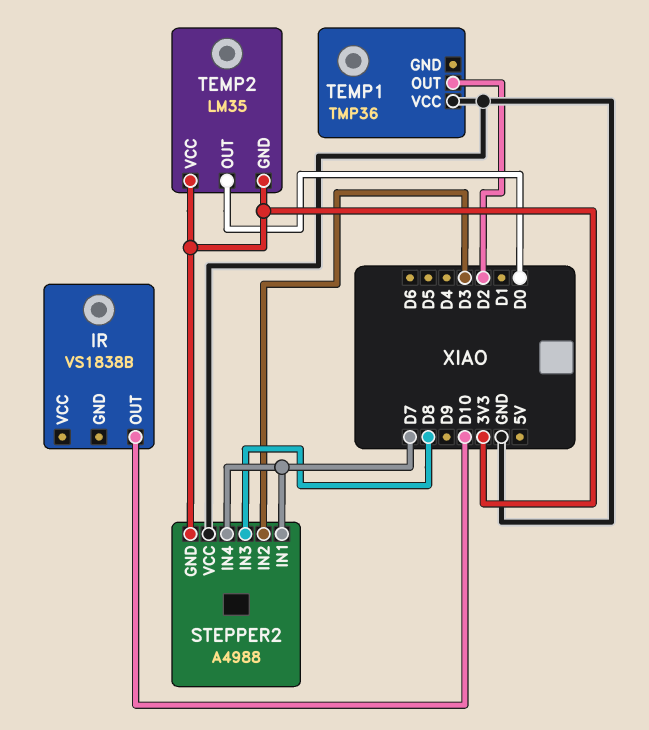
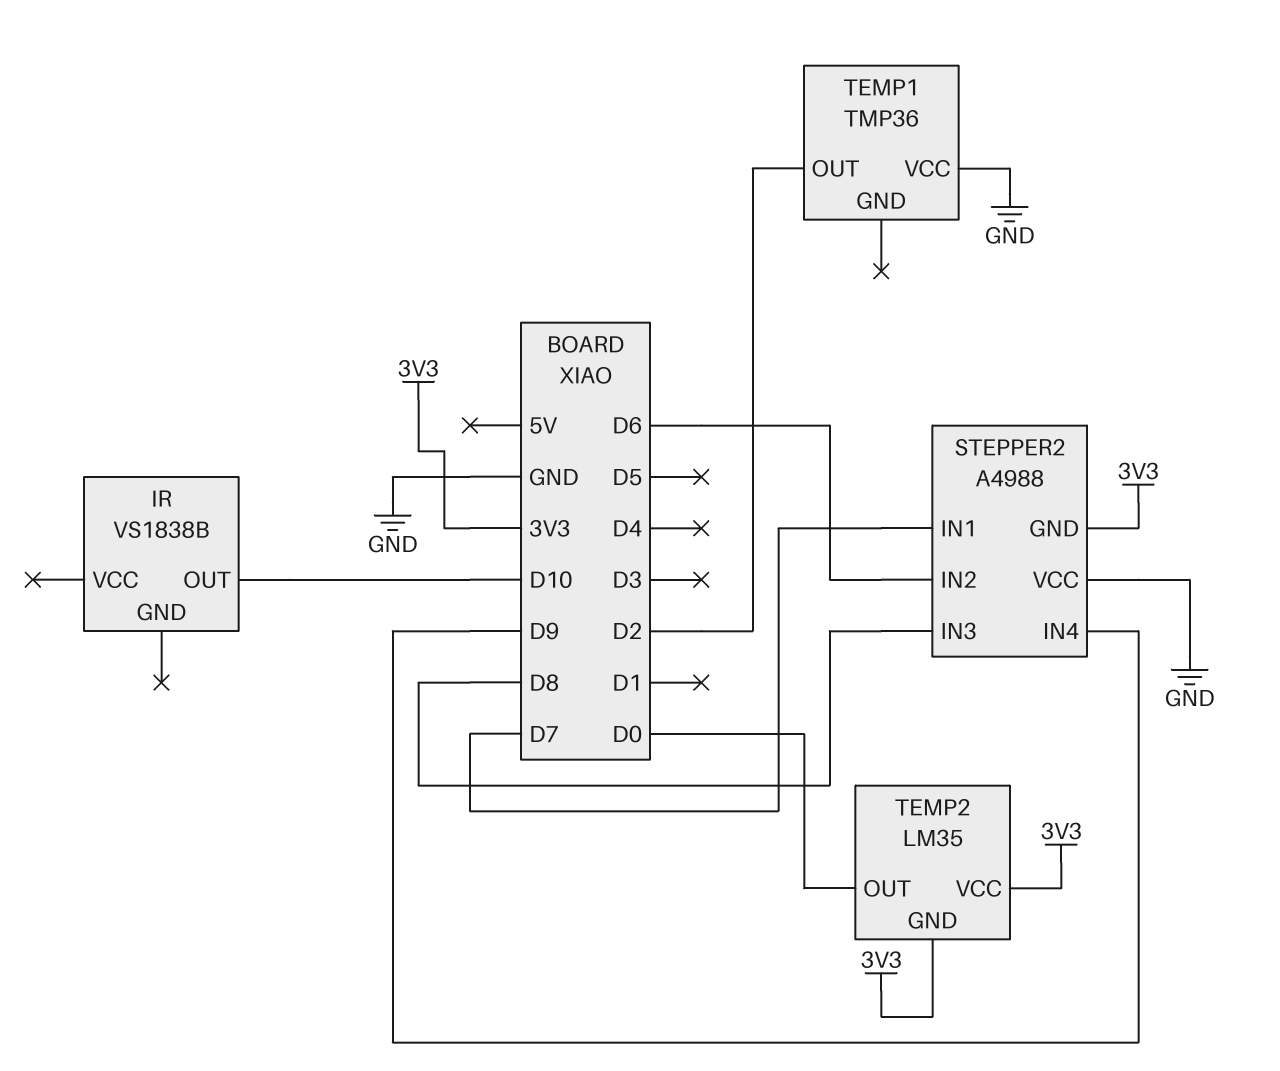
STEPPER2 pin IN2: D3 -> D6
STEPPER2 pin IN4: D7 -> D9

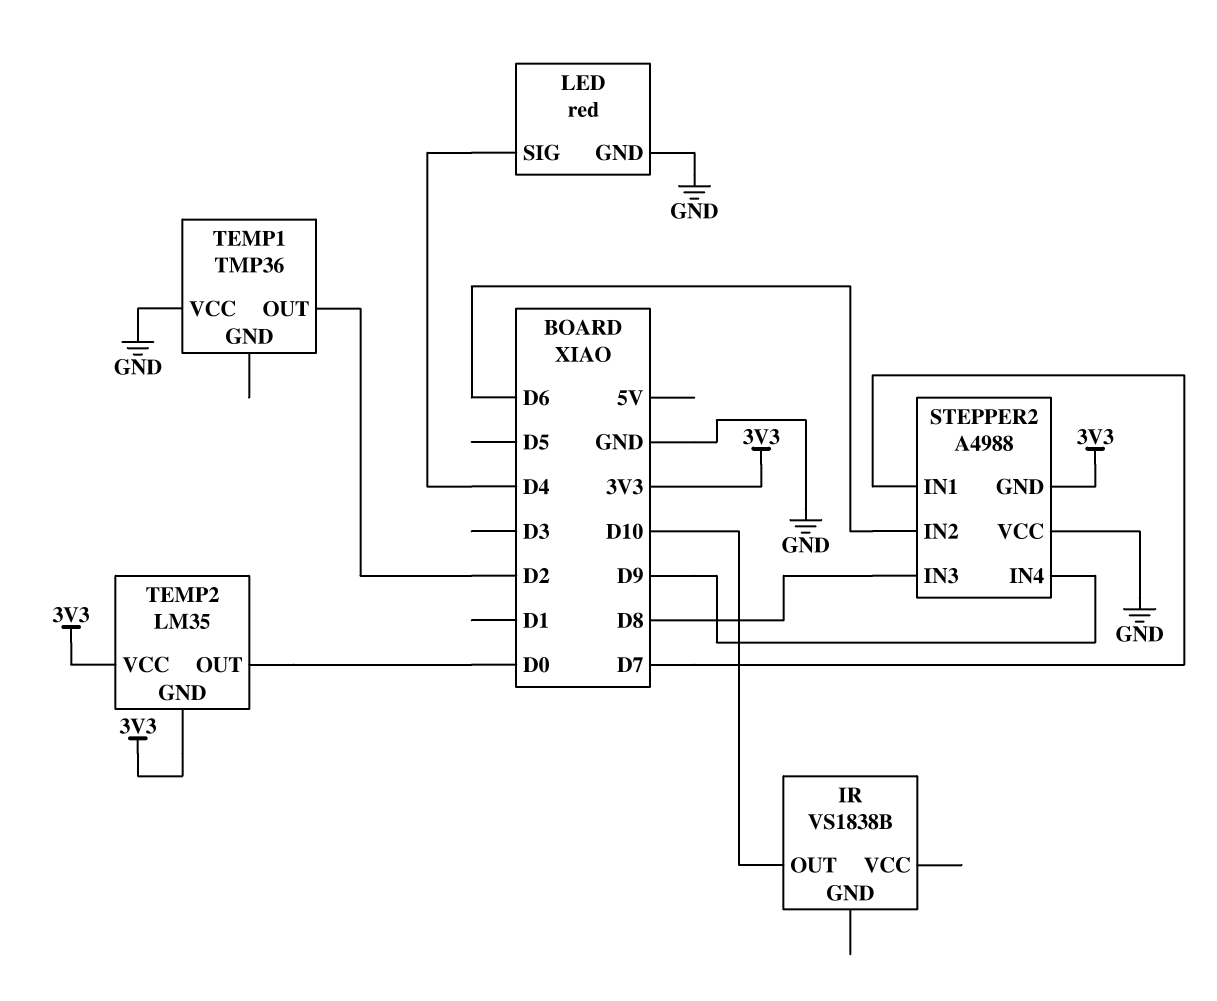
LED: none -> red
LED pin GND: none -> GND
LED pin SIG: none -> D4

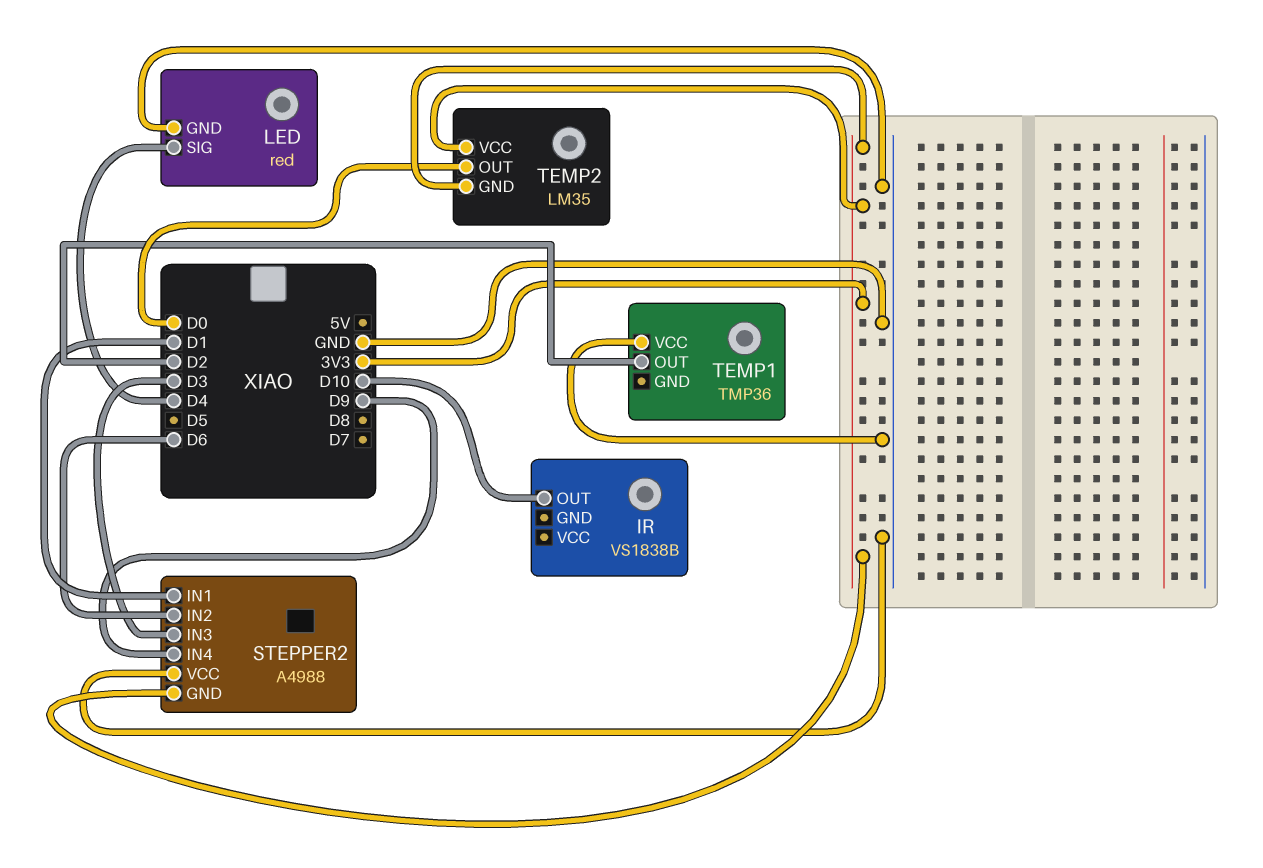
STEPPER2 pin IN1: D7 -> D1
STEPPER2 pin IN3: D8 -> D3

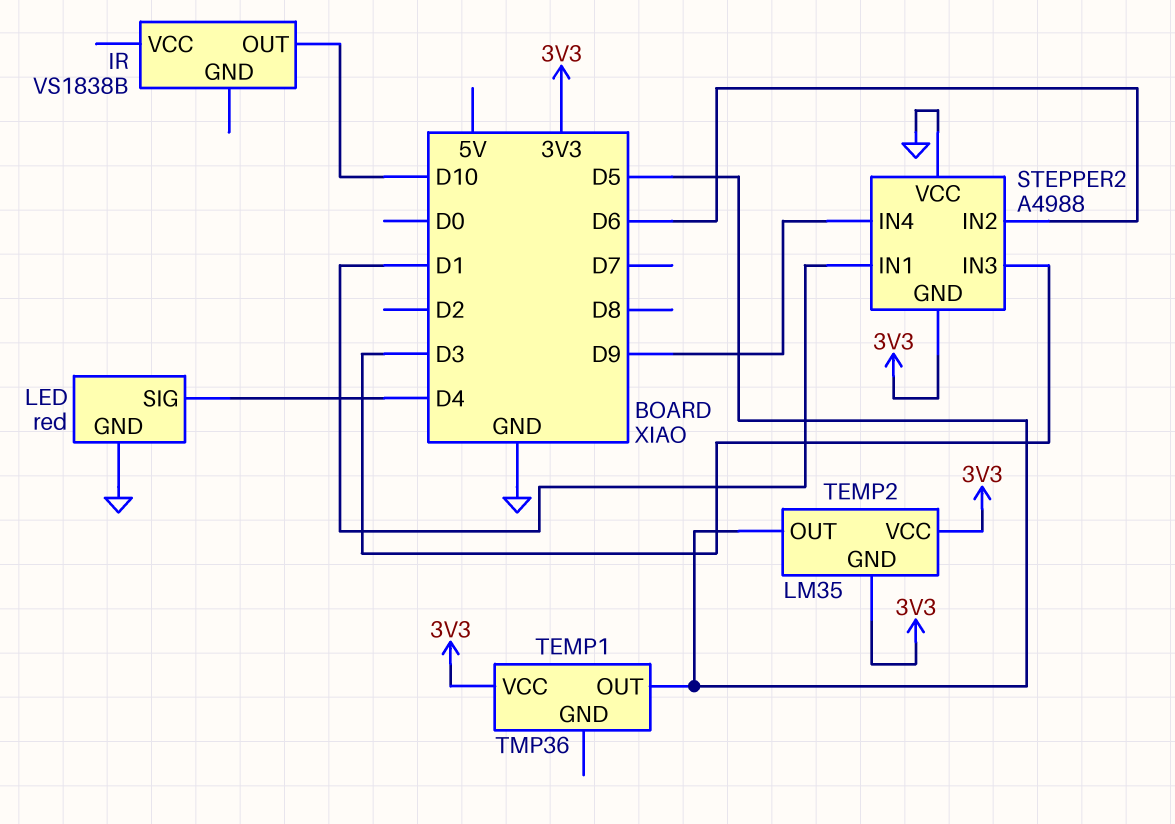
TEMP1 pin OUT: D2 -> D5
TEMP1 pin VCC: GND -> 3V3
TEMP2 pin OUT: D0 -> D5

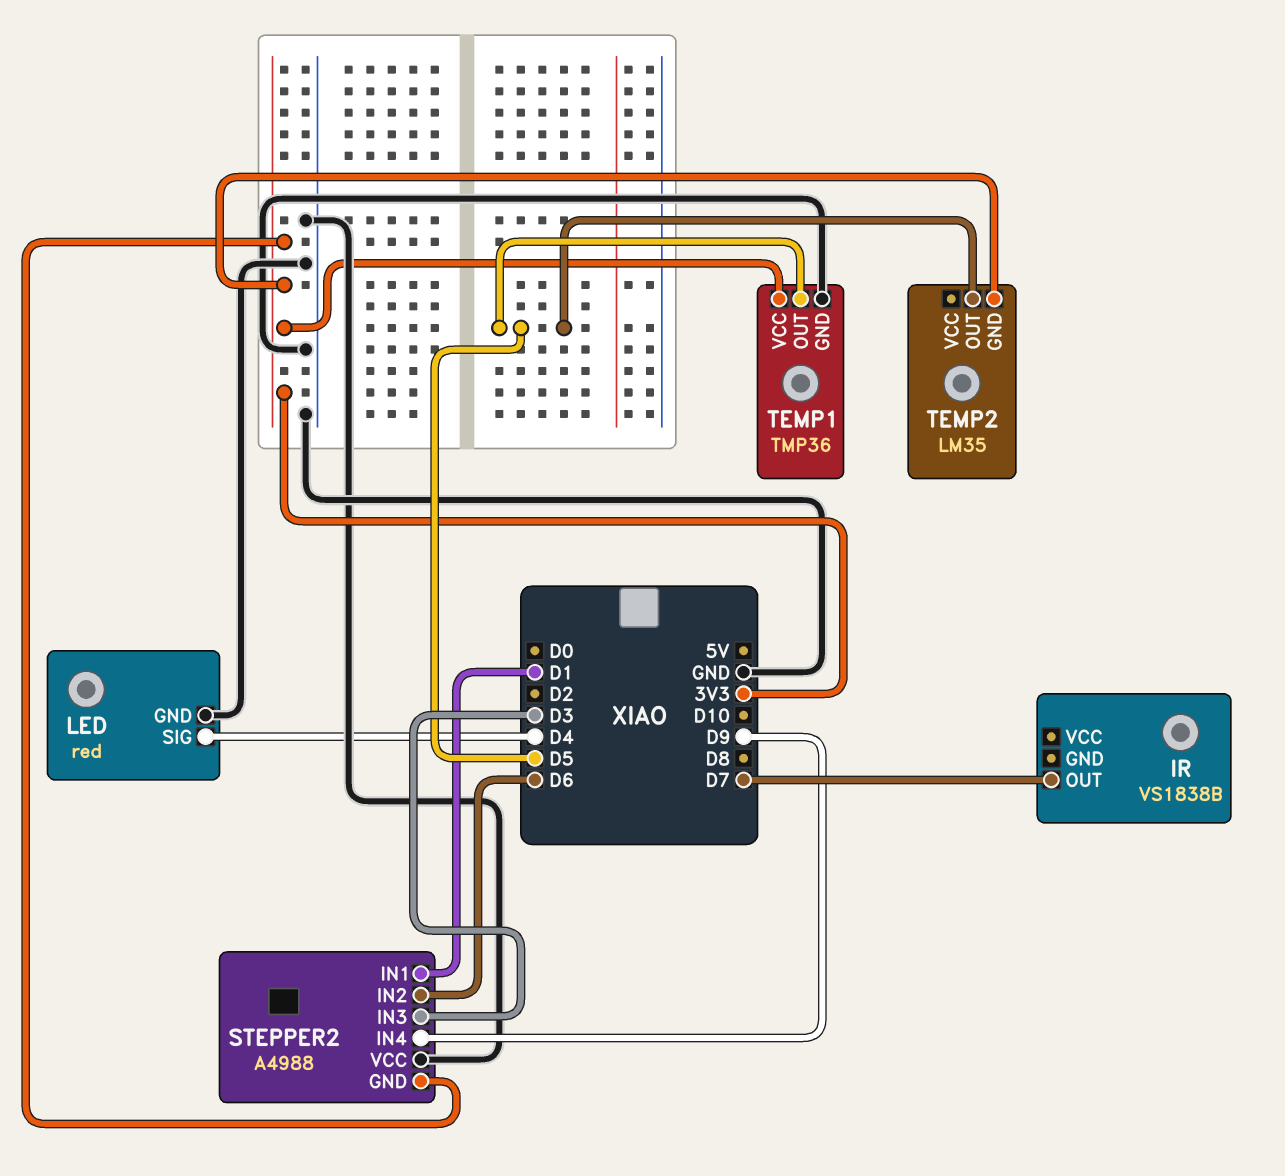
IR pin OUT: D10 -> D7
TEMP1 pin GND: none -> GND
TEMP2 pin VCC: 3V3 -> none

